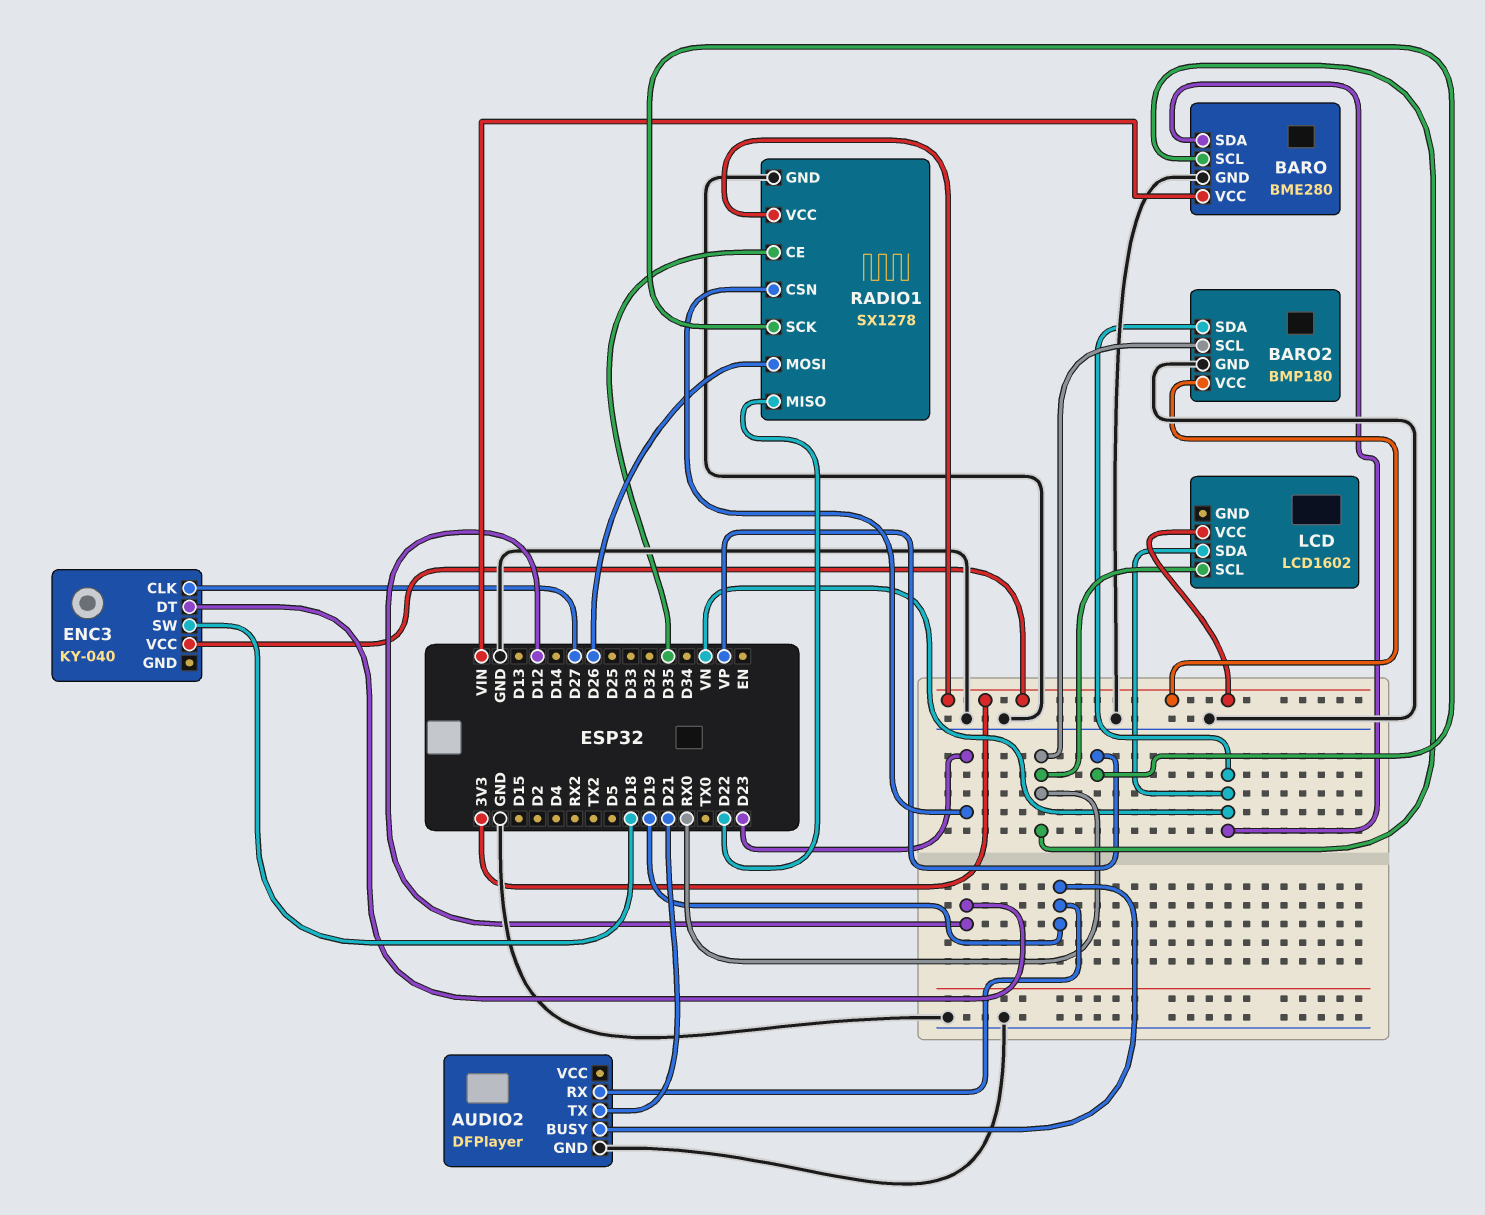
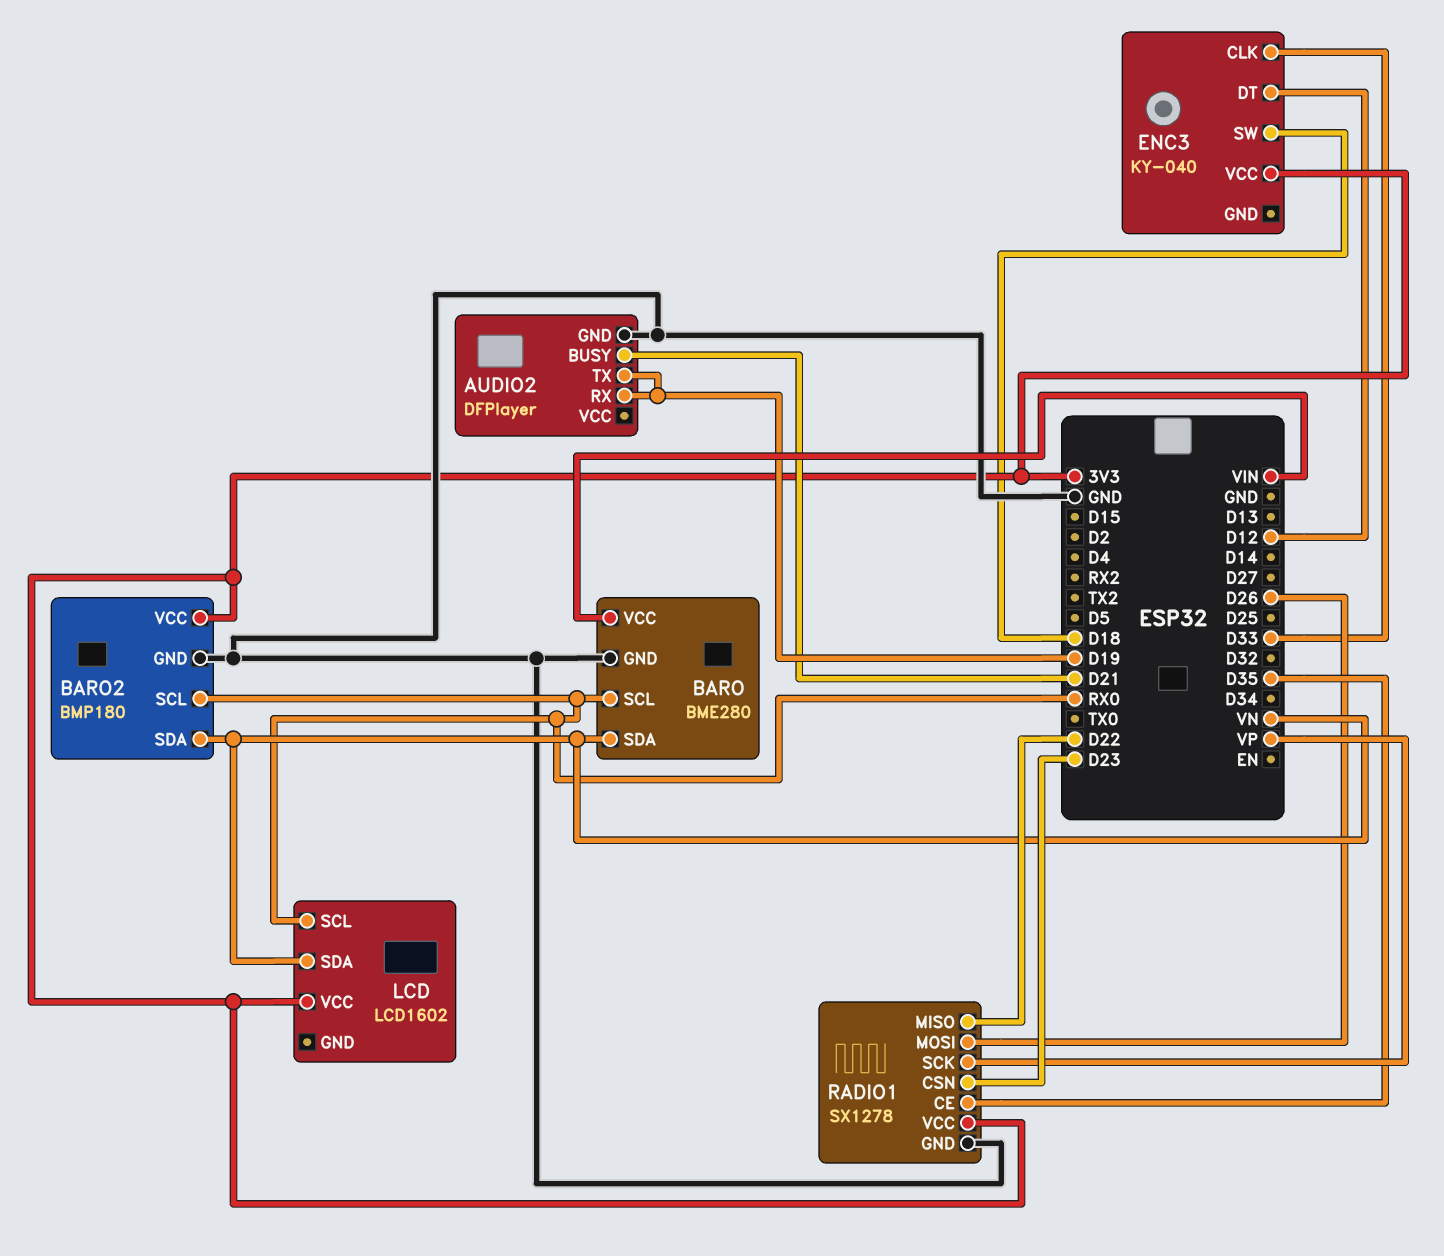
AUDIO2 pin BUSY: D19 -> D21
AUDIO2 pin TX: D21 -> D19
ENC3 pin CLK: D27 -> D33

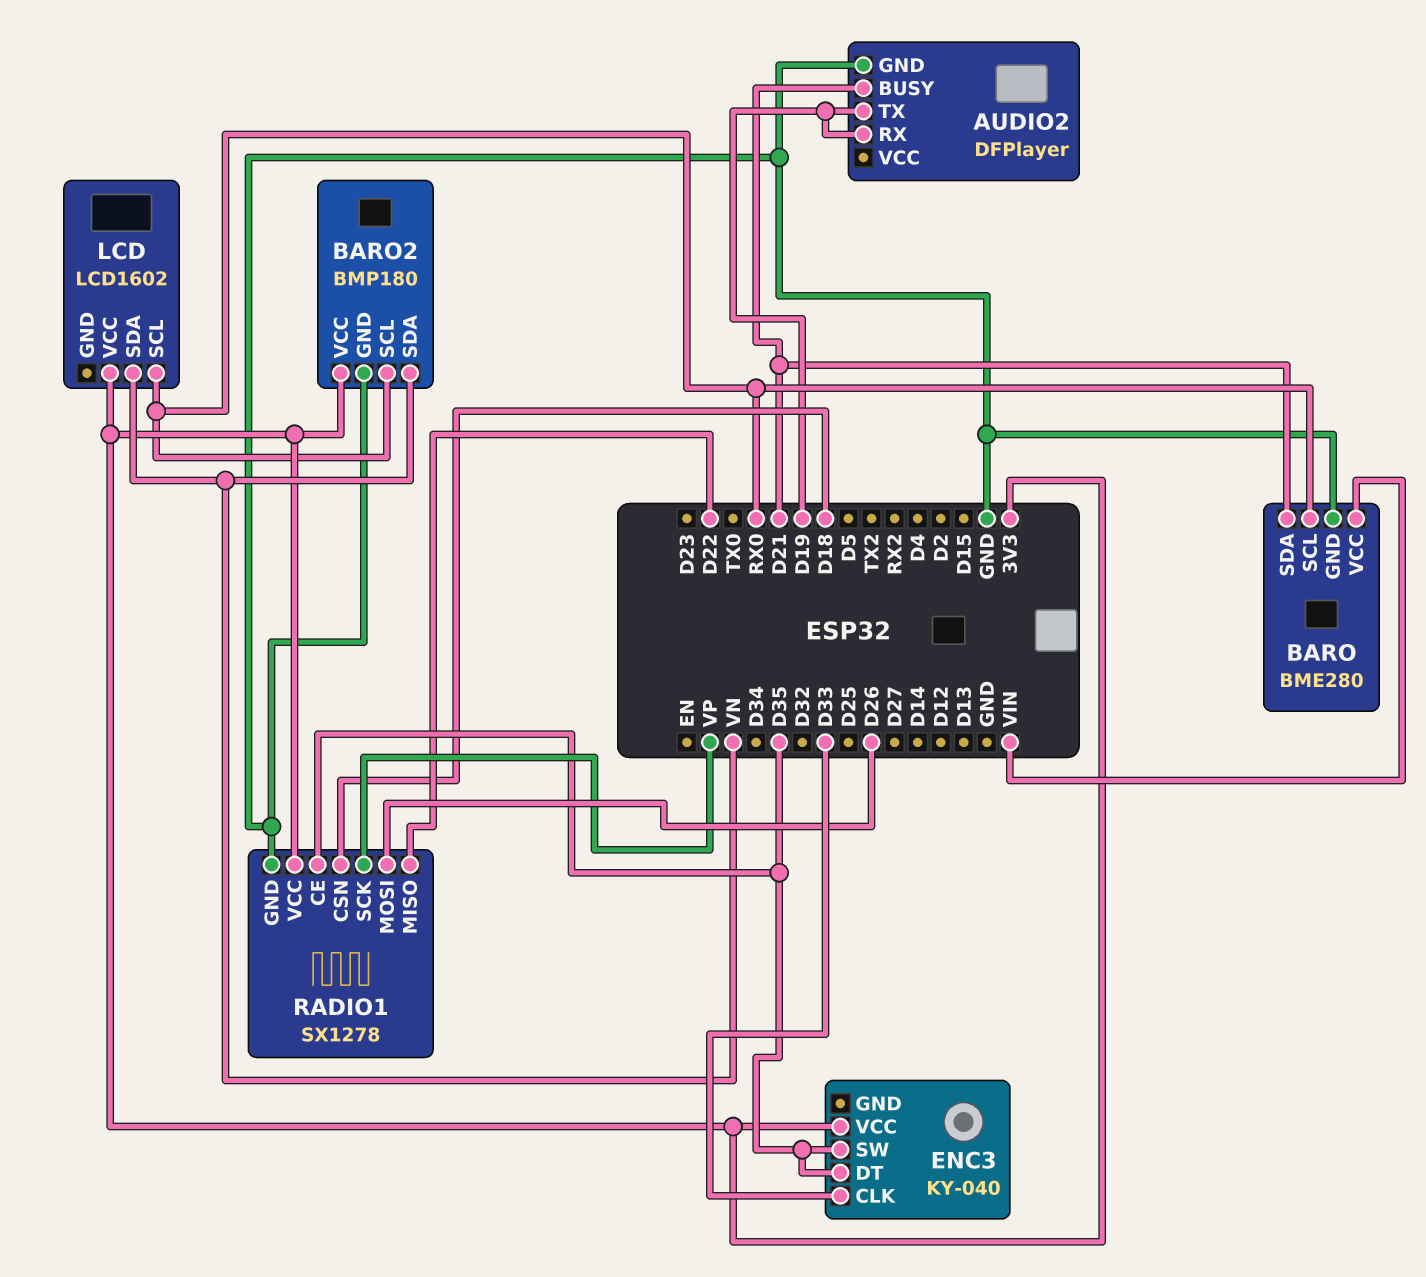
BARO pin SDA: VN -> D21
ENC3 pin DT: D12 -> D35
ENC3 pin SW: D18 -> D35
RADIO1 pin CSN: D23 -> D18

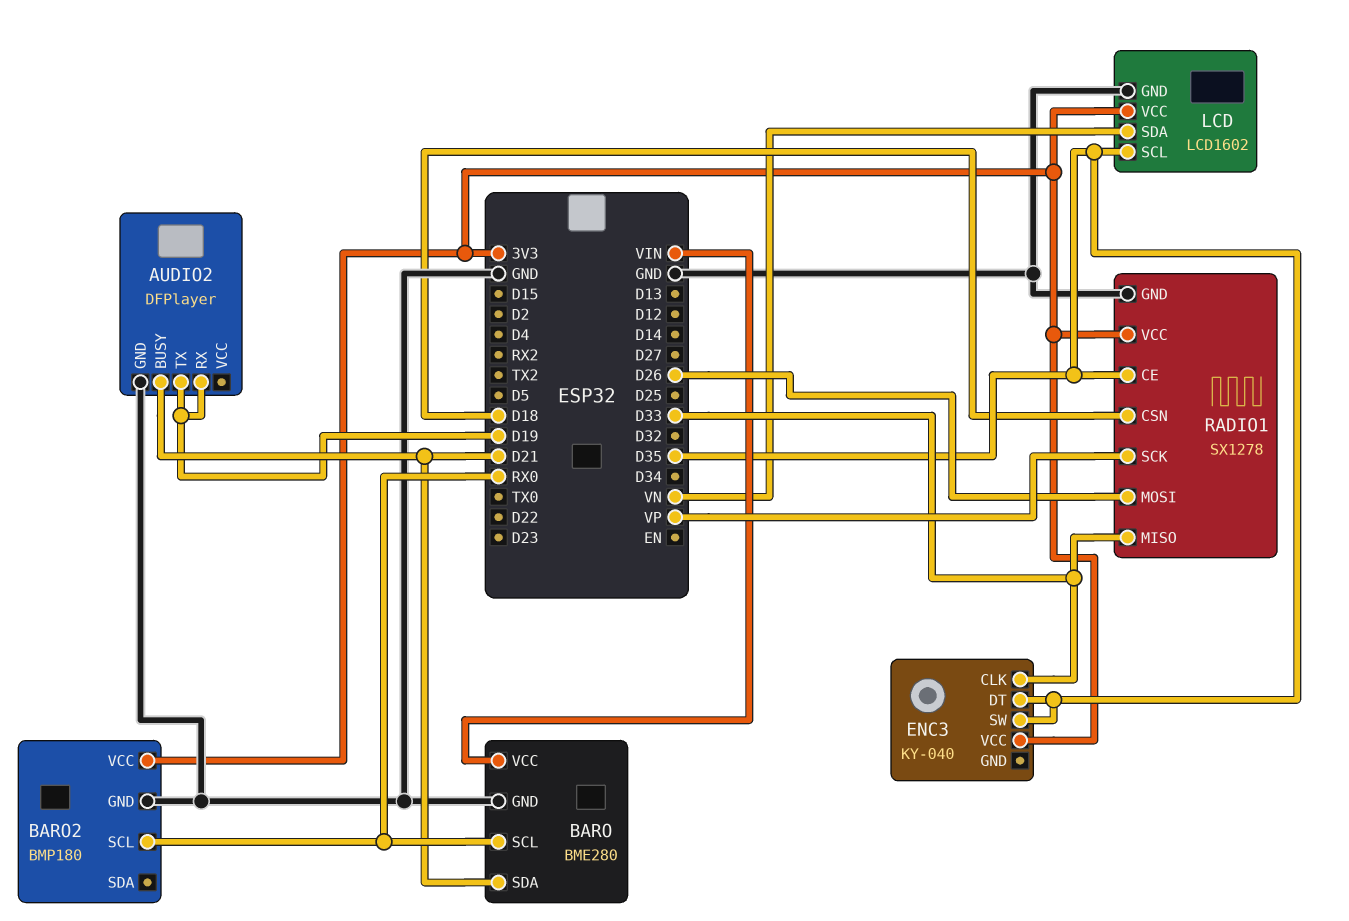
BARO2 pin SDA: VN -> none
LCD pin GND: none -> GND
LCD pin SCL: RX0 -> D35
RADIO1 pin MISO: D22 -> D33

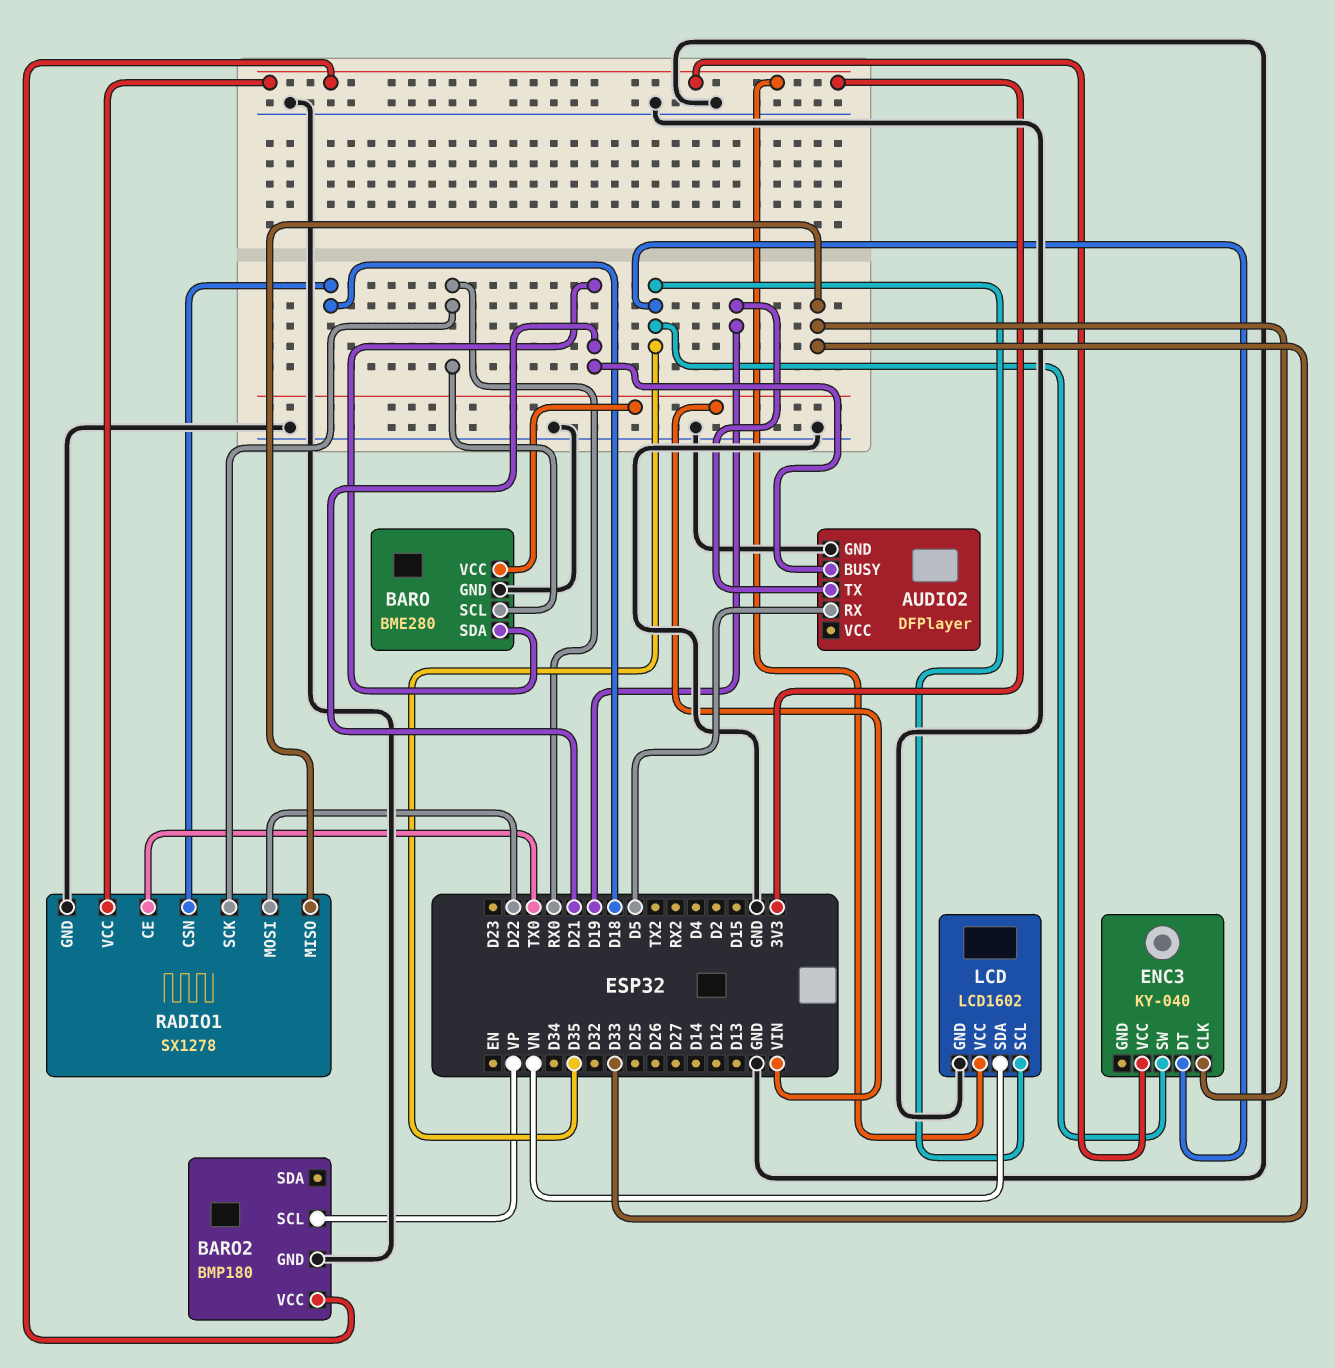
AUDIO2 pin RX: D19 -> D5
BARO2 pin SCL: RX0 -> VP
RADIO1 pin CE: D35 -> TX0
RADIO1 pin MOSI: D26 -> D22
RADIO1 pin SCK: VP -> RX0

